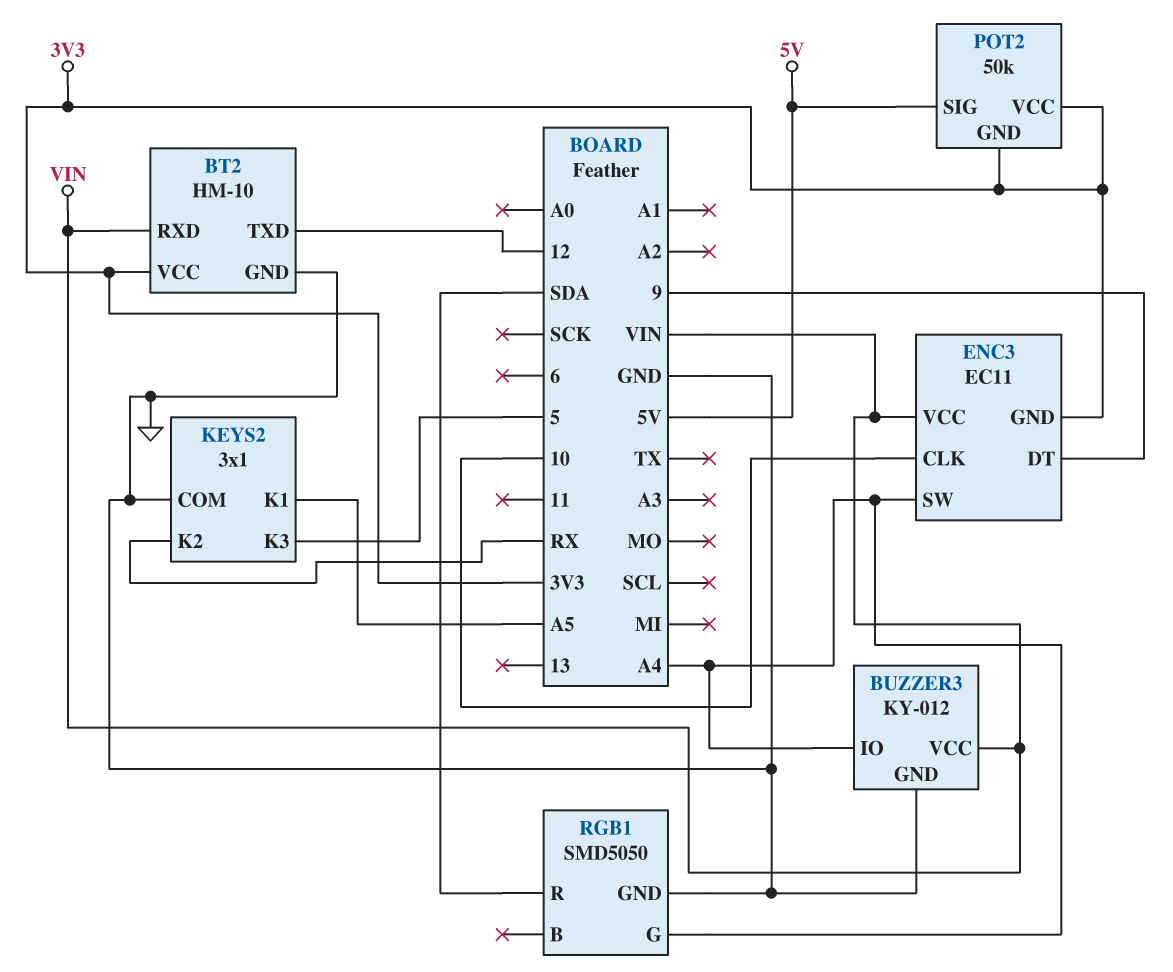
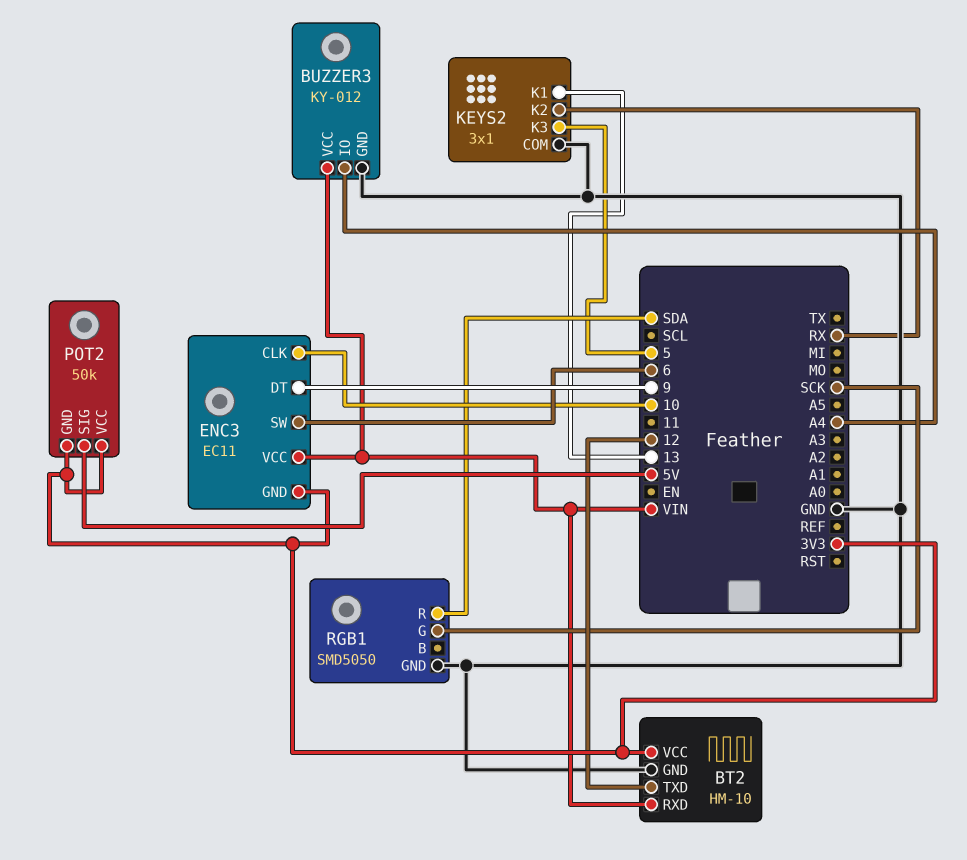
ENC3 pin SW: A4 -> 6
KEYS2 pin K1: A5 -> 13
RGB1 pin G: A4 -> SCK

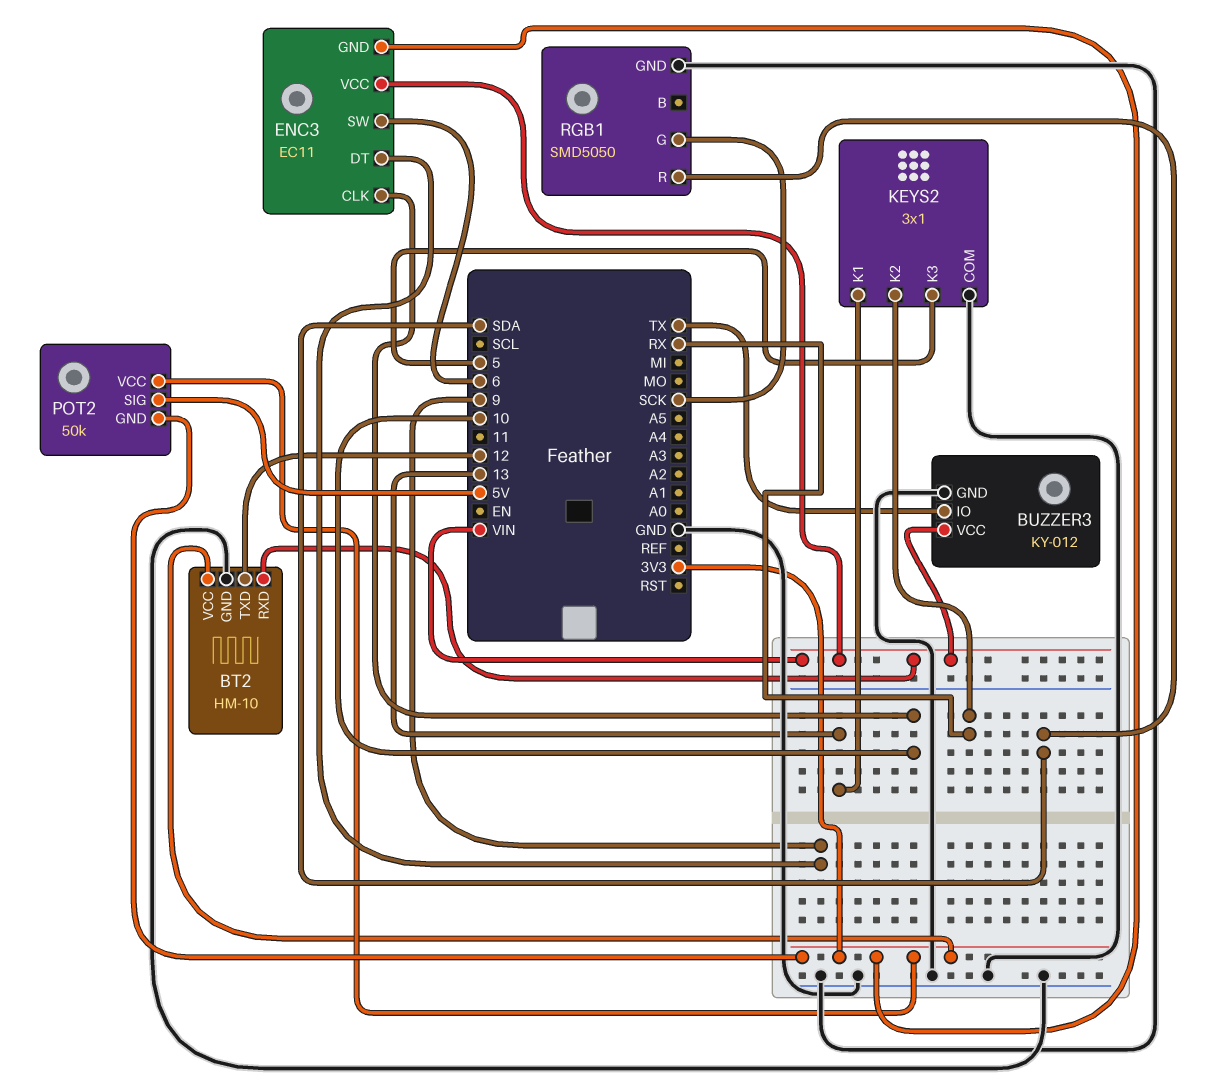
BUZZER3 pin IO: A4 -> TX

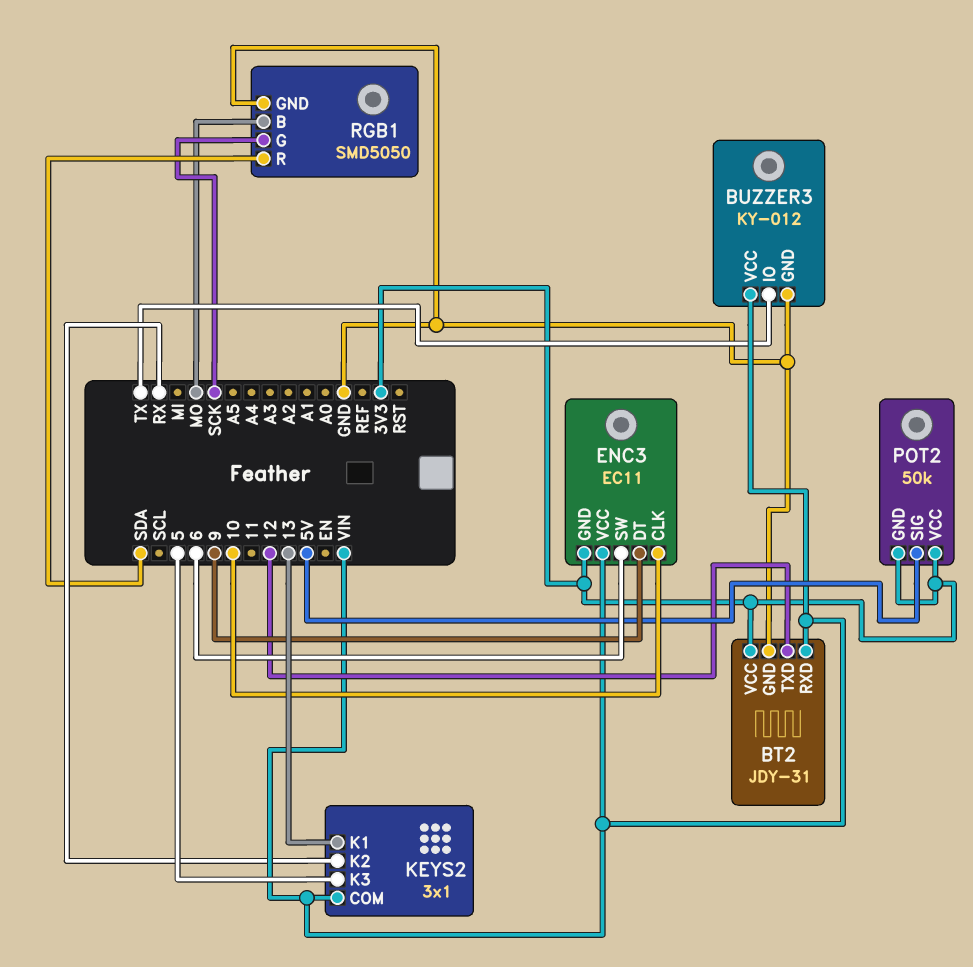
BT2: HM-10 -> JDY-31
KEYS2 pin COM: GND -> VIN
RGB1 pin B: none -> MO

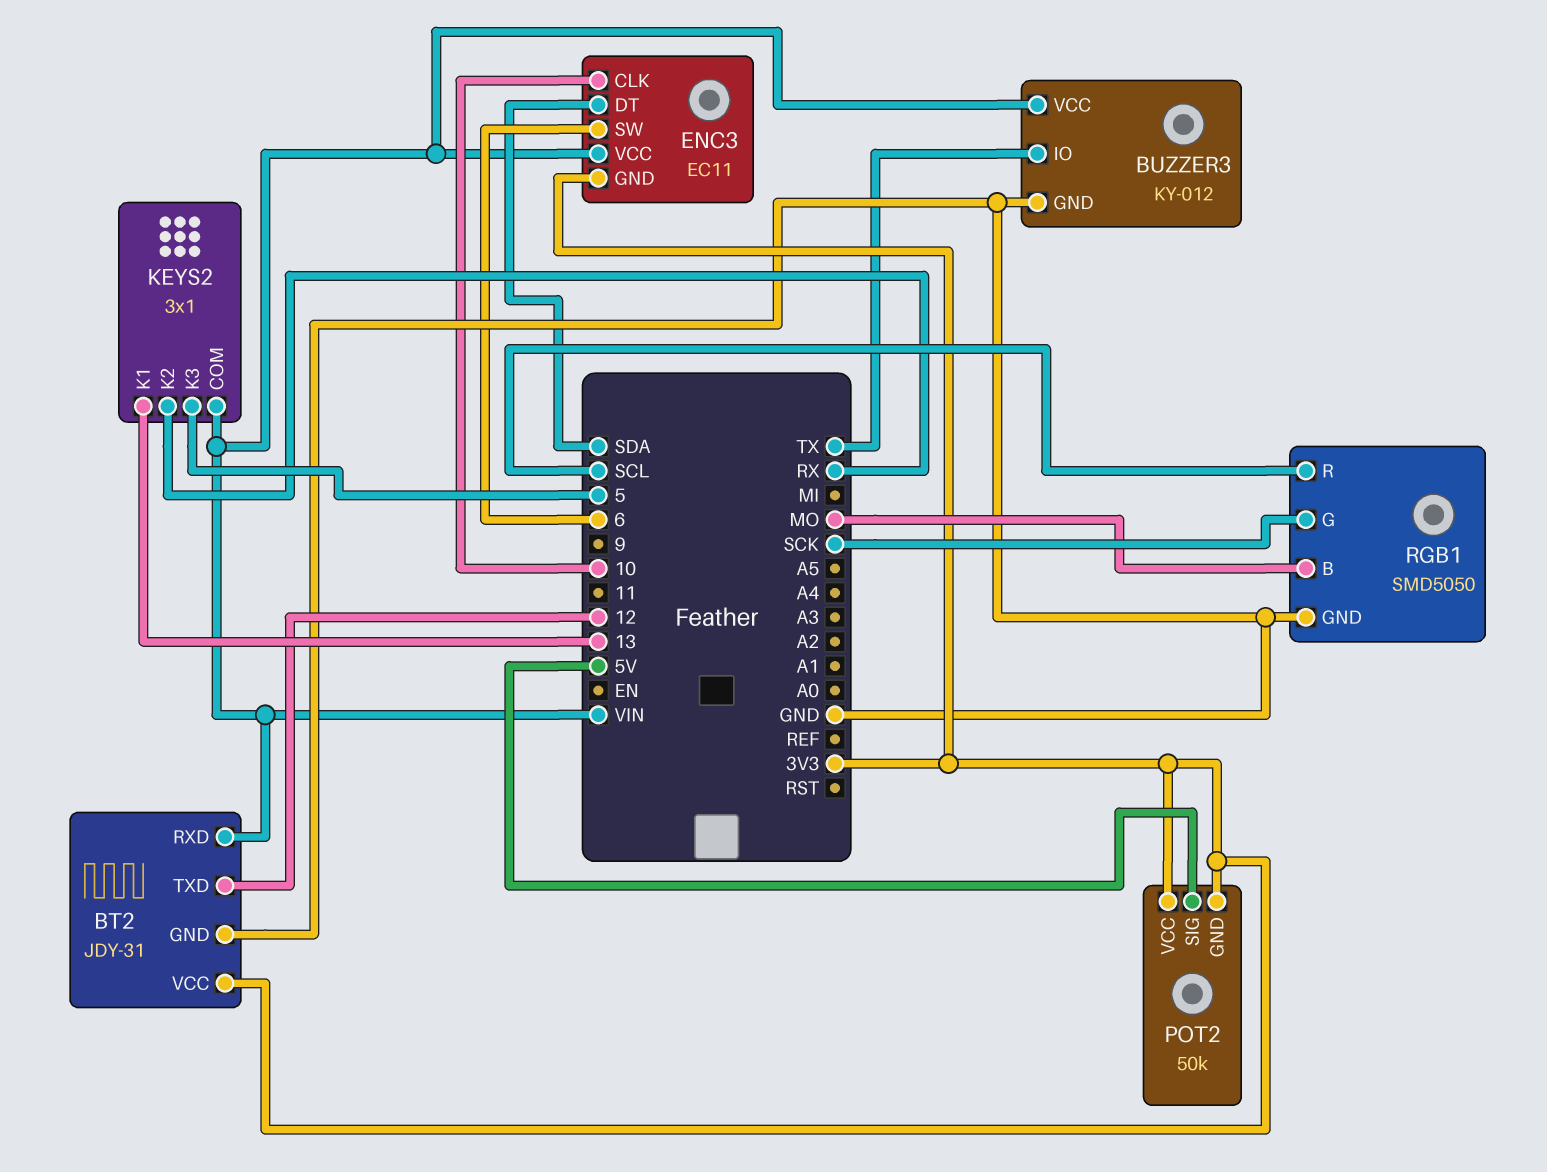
ENC3 pin DT: 9 -> SDA
RGB1 pin R: SDA -> SCL

